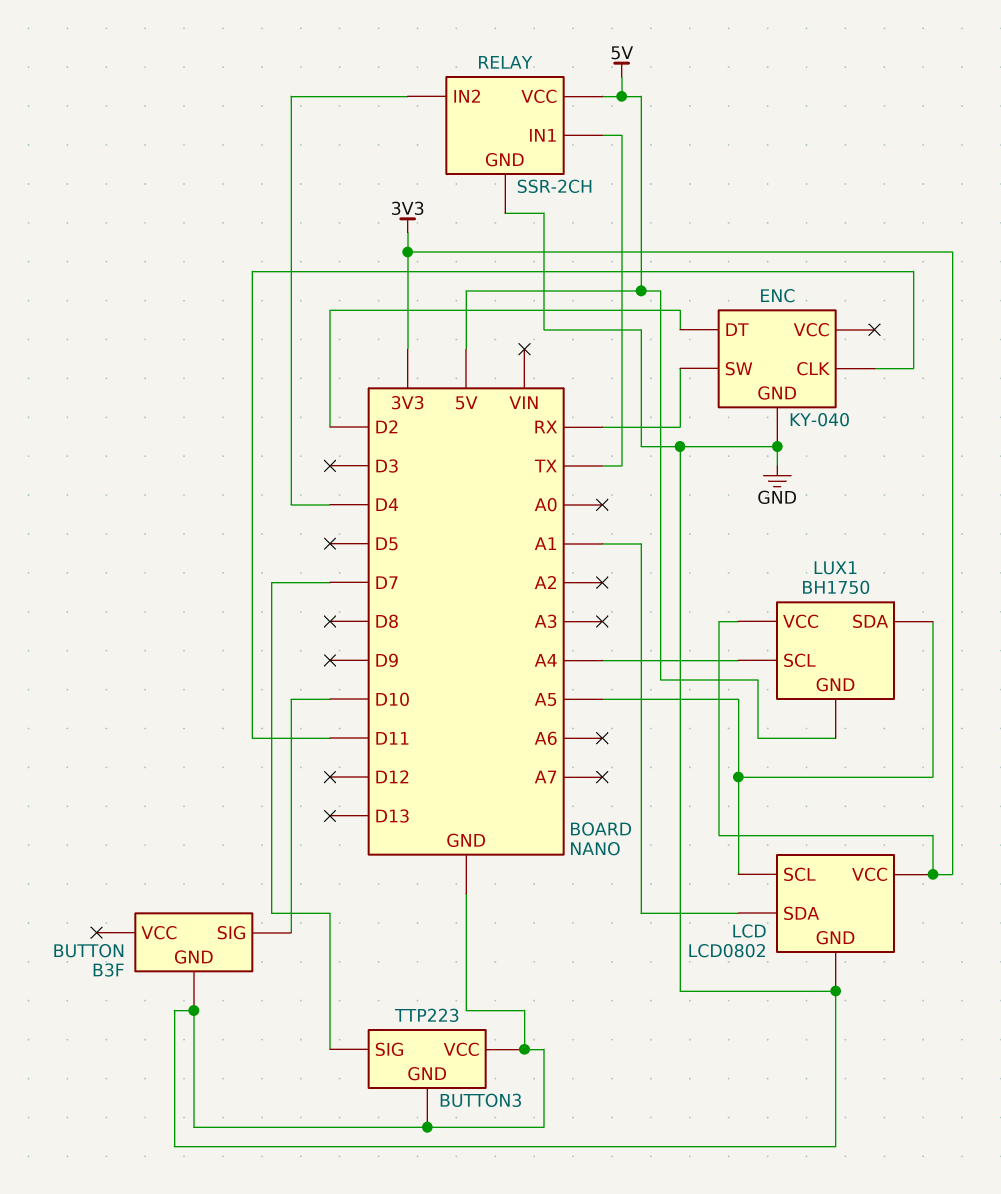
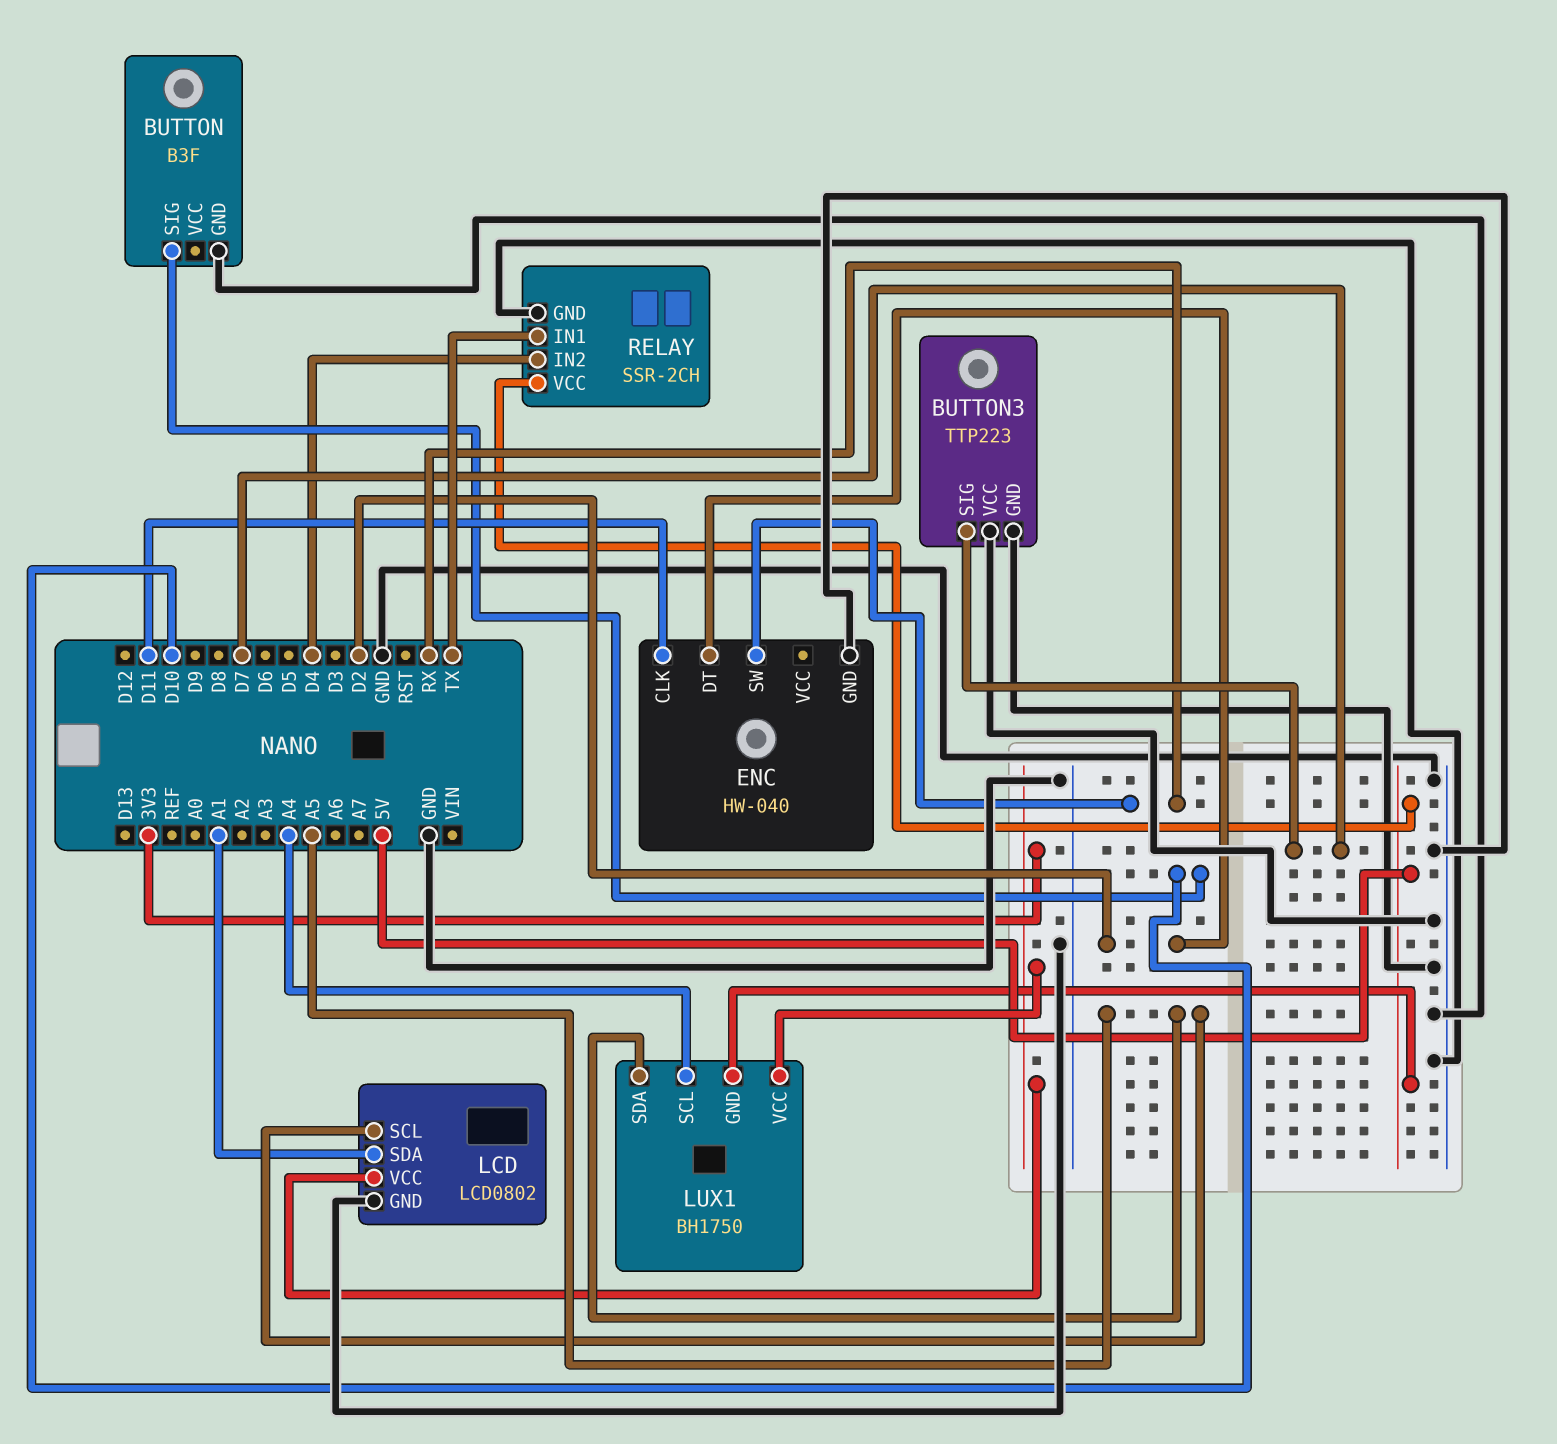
ENC: KY-040 -> HW-040

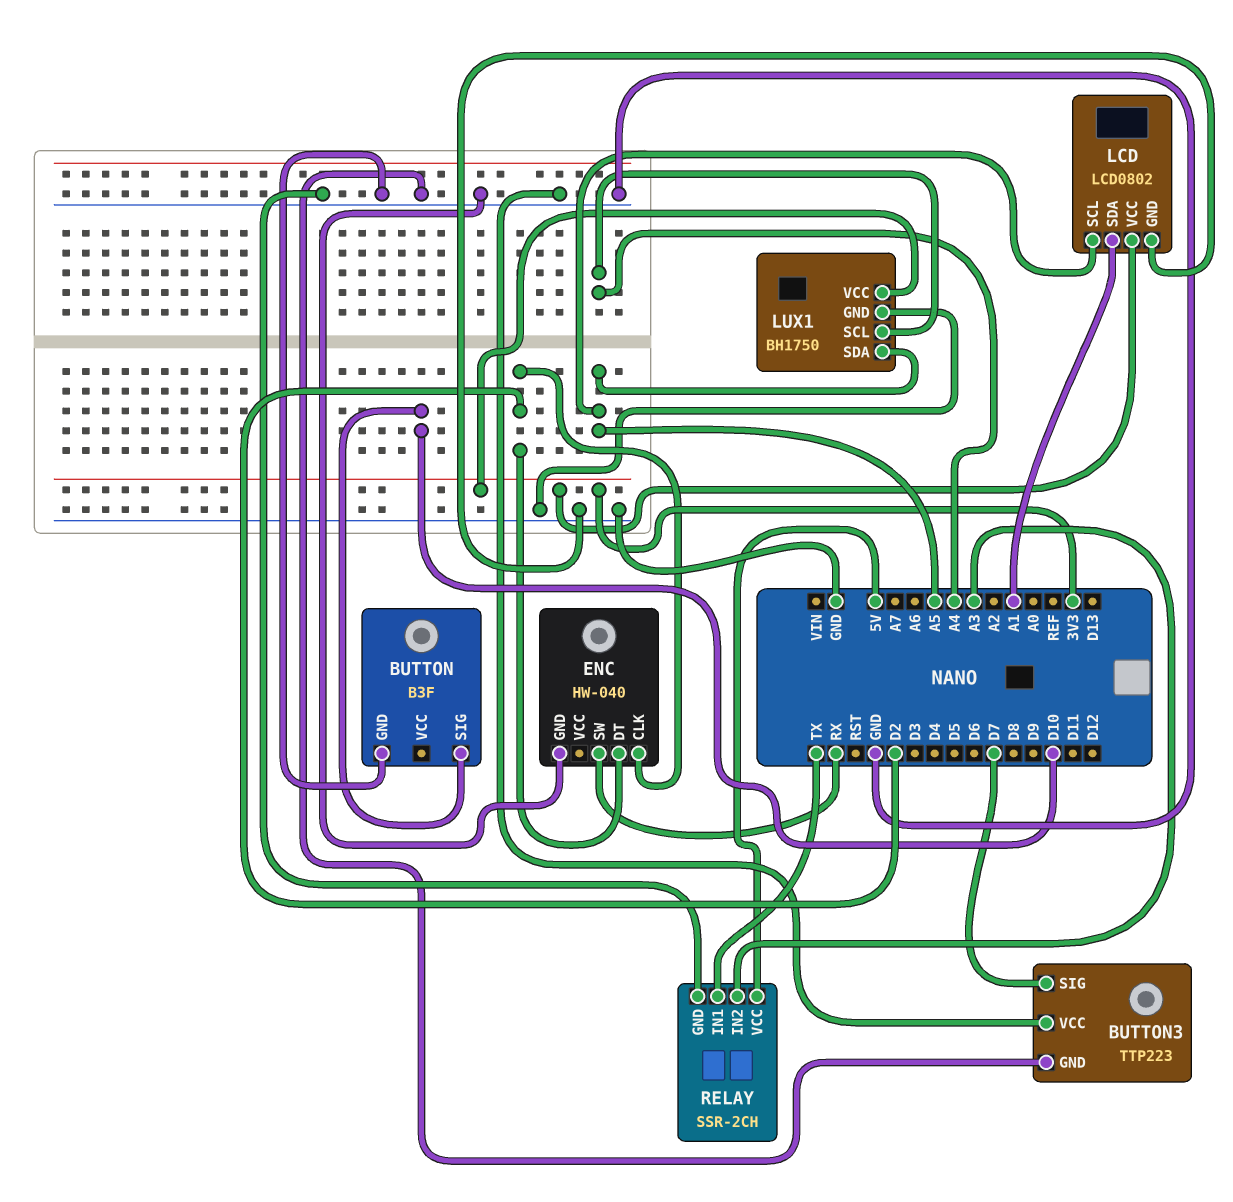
ENC pin CLK: D11 -> D2
LUX1 pin GND: 5V -> GND
RELAY pin IN2: D4 -> A3

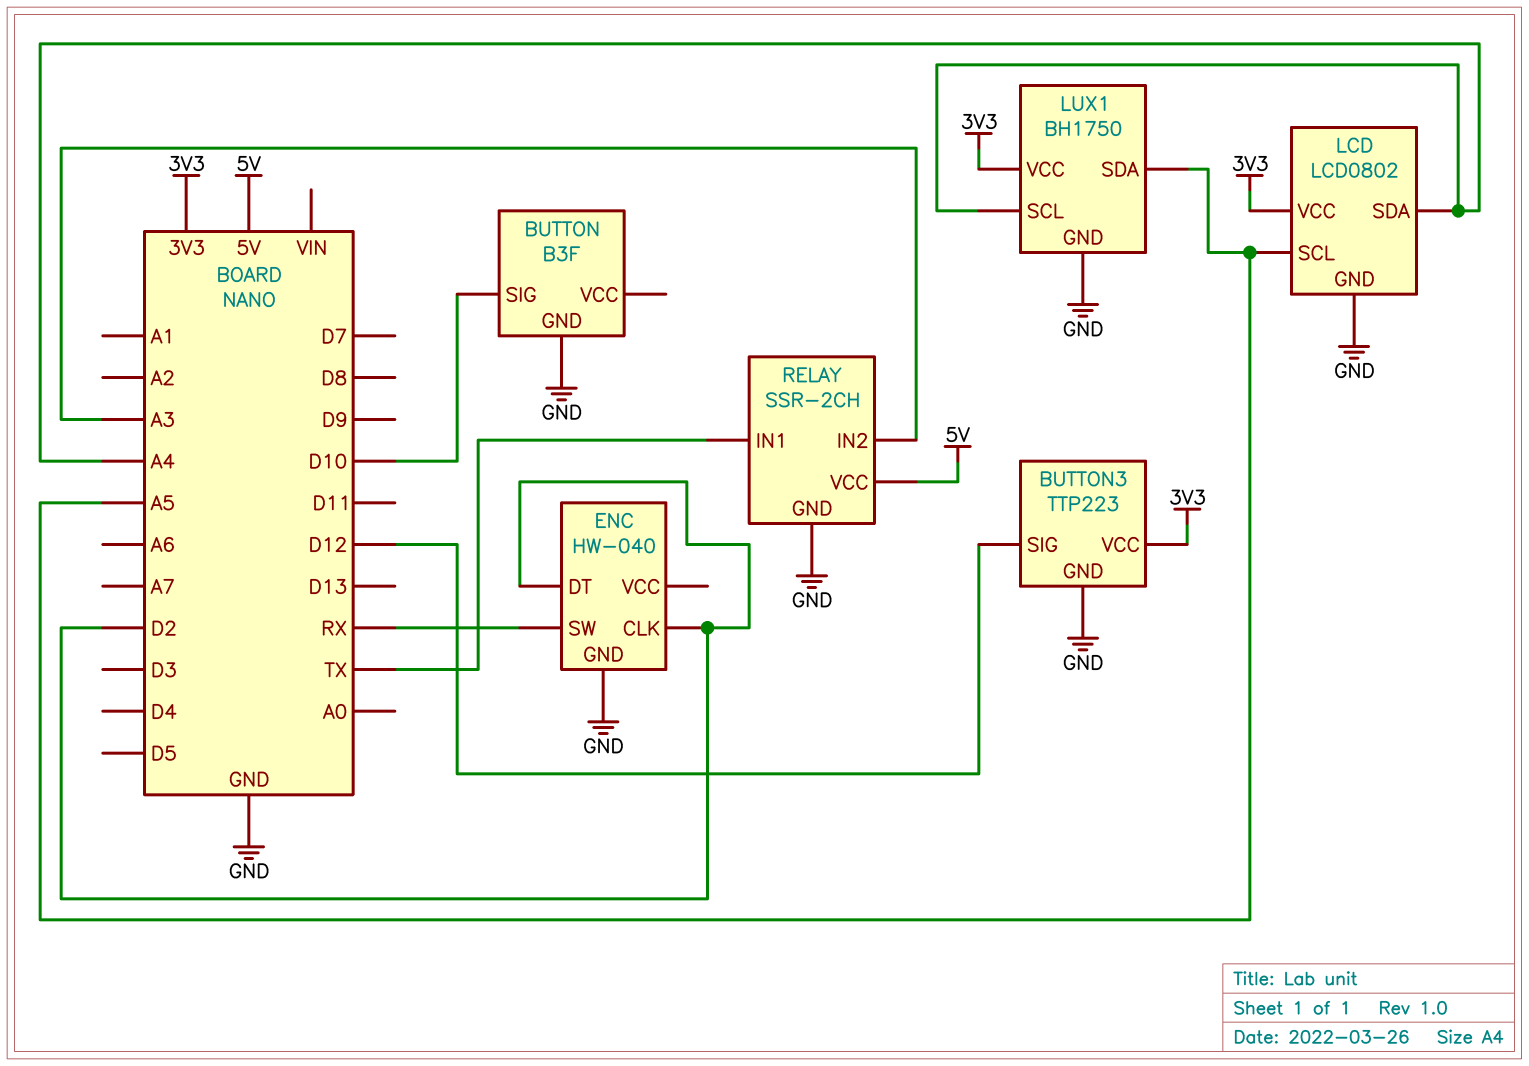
BUTTON3 pin SIG: D7 -> D12
BUTTON3 pin VCC: GND -> 3V3
LCD pin SDA: A1 -> A4

